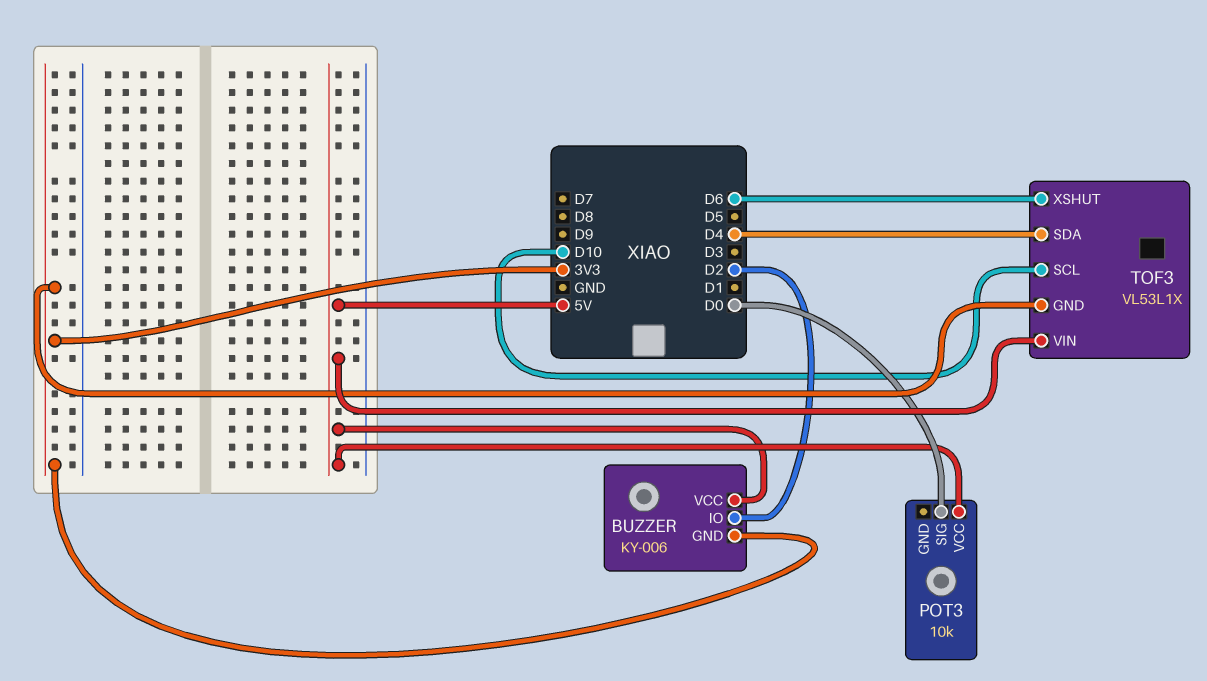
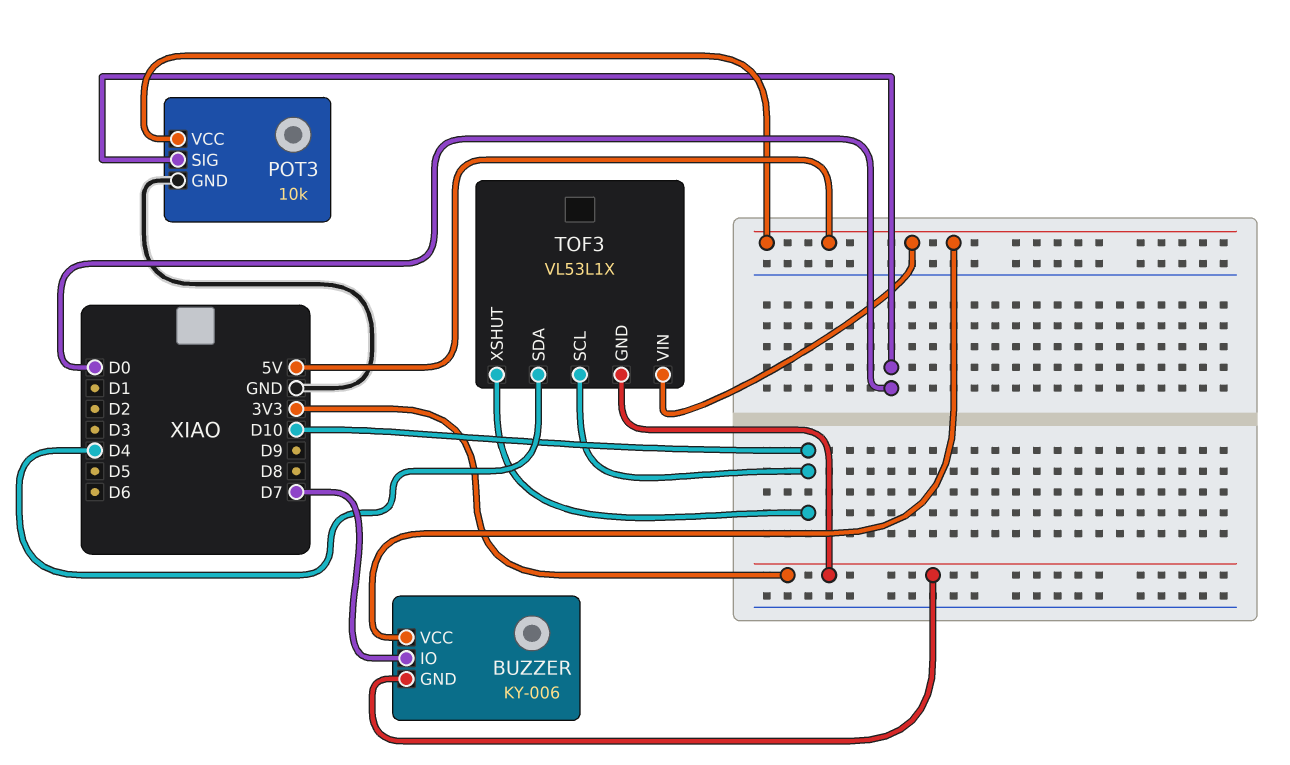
BUZZER pin IO: D2 -> D7
POT3 pin GND: none -> GND
TOF3 pin XSHUT: D6 -> D10

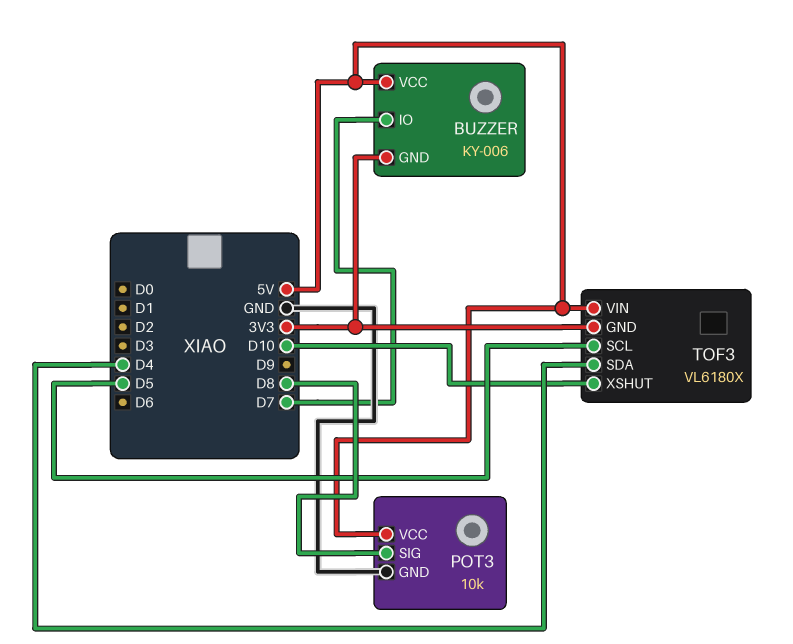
POT3 pin SIG: D0 -> D8
TOF3: VL53L1X -> VL6180X
TOF3 pin SCL: D10 -> D5

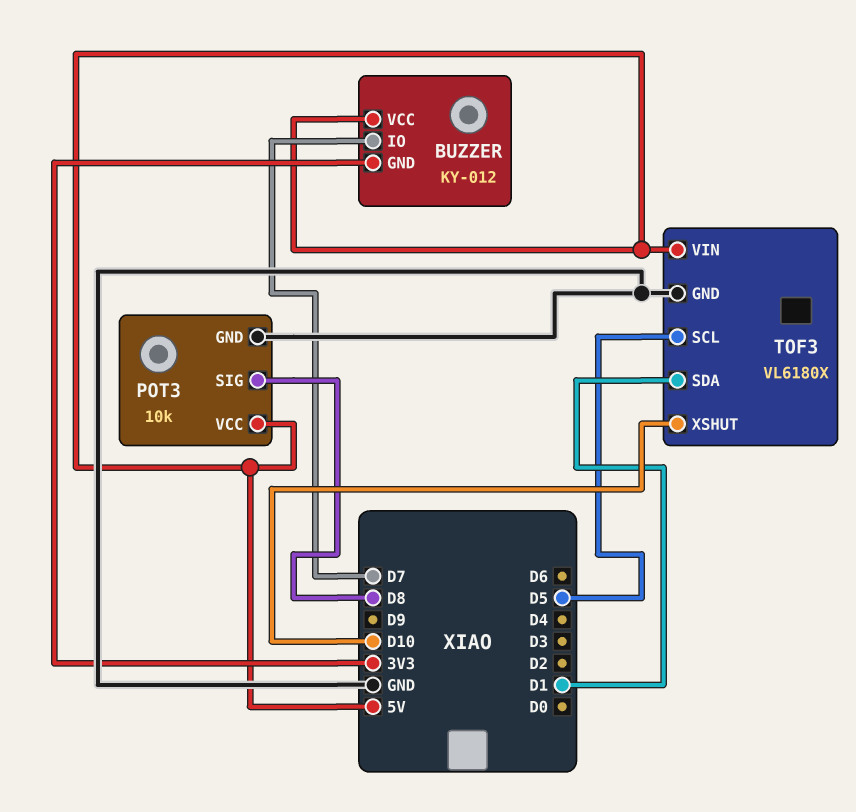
BUZZER: KY-006 -> KY-012
TOF3 pin GND: 3V3 -> GND
TOF3 pin SDA: D4 -> D1

